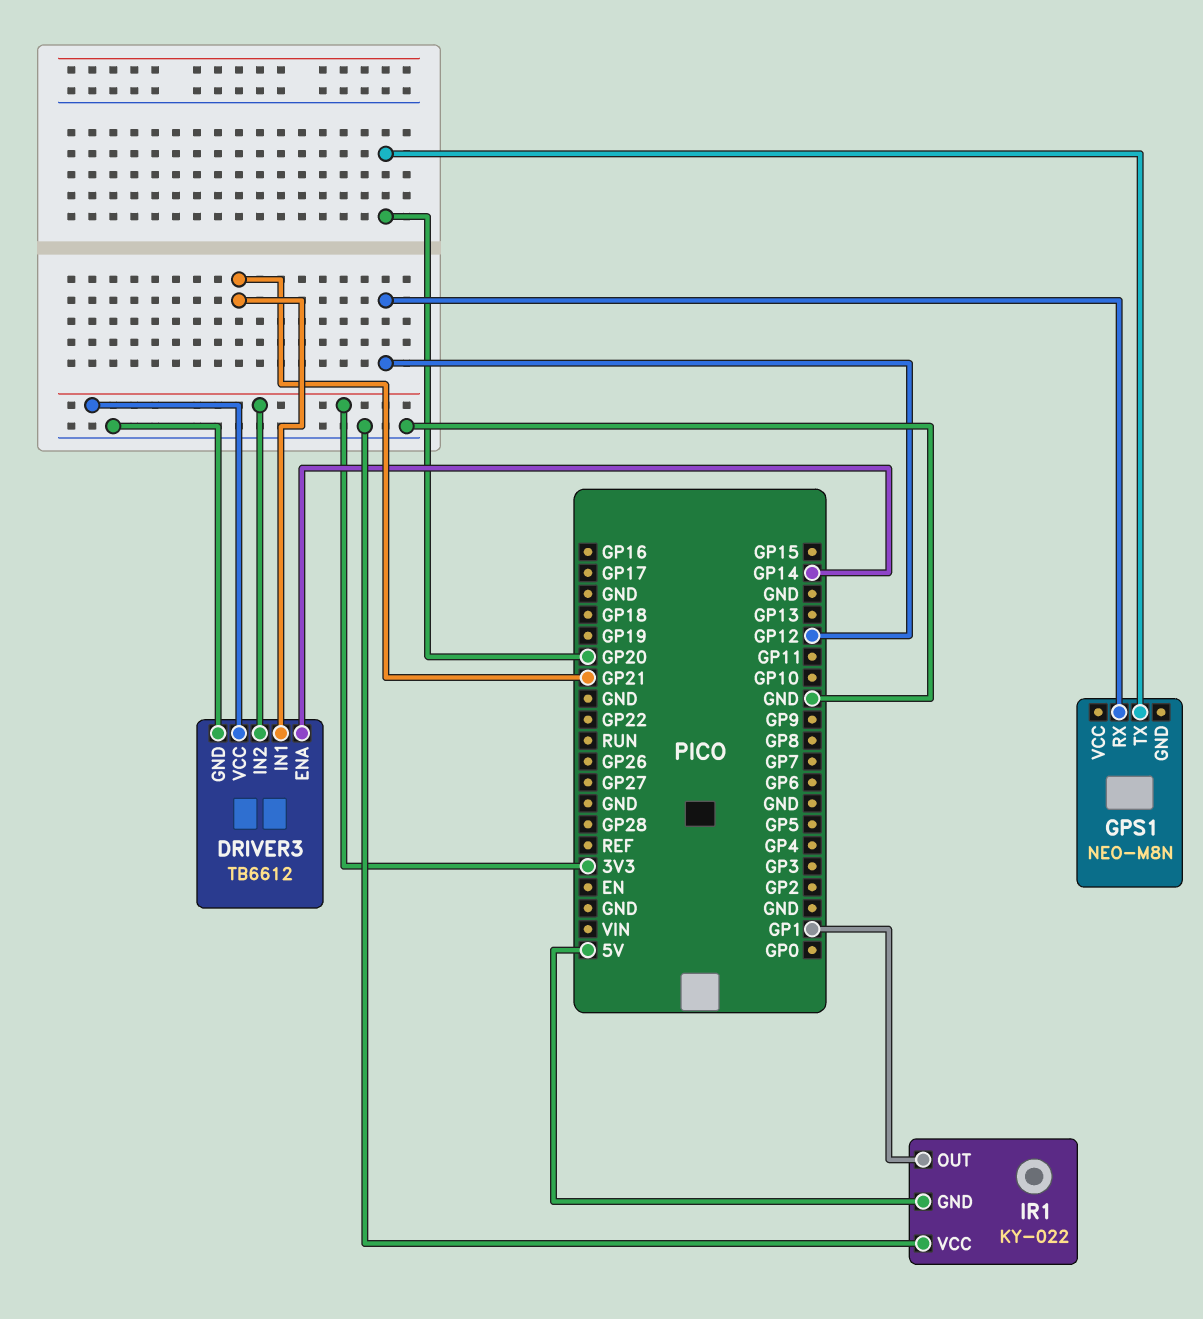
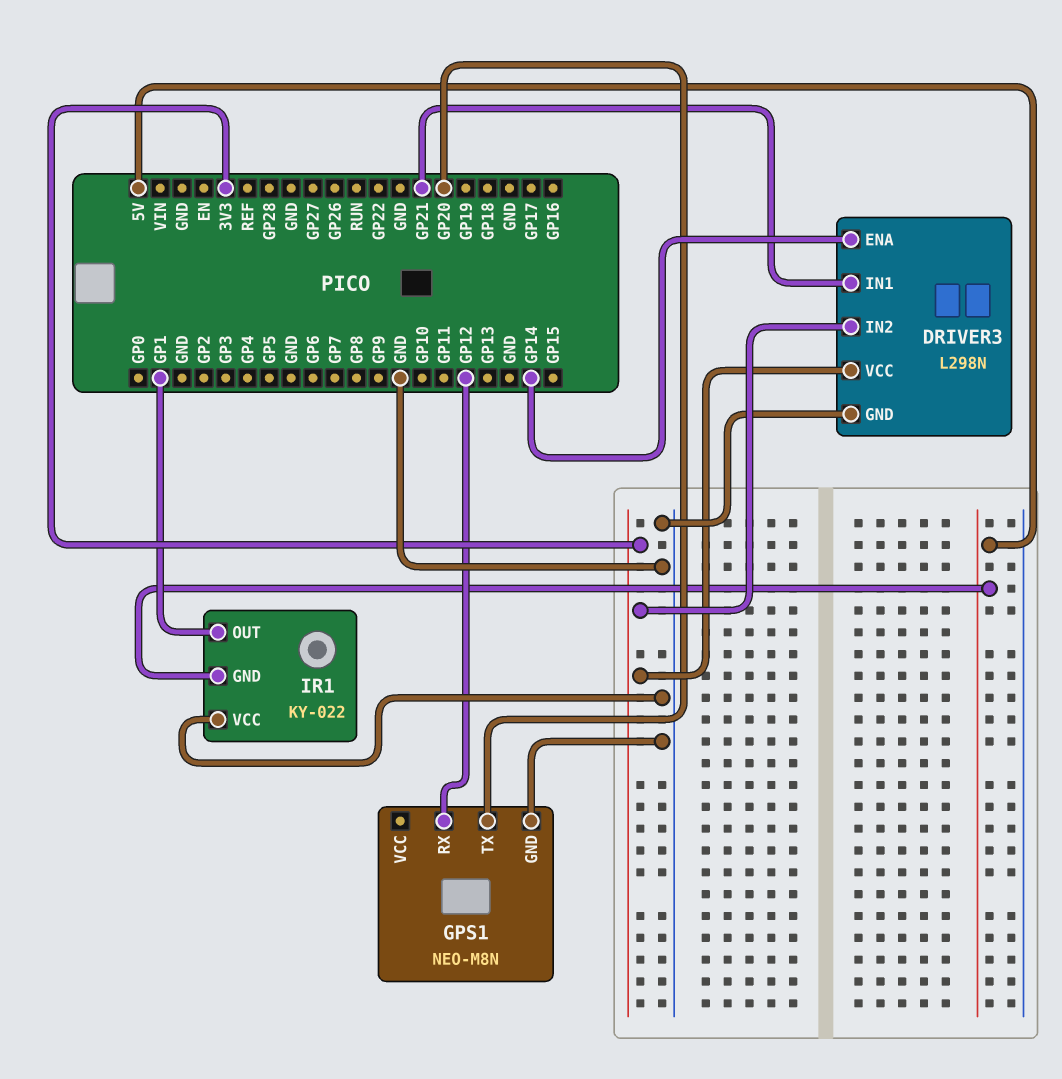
DRIVER3: TB6612 -> L298N
GPS1 pin GND: none -> GND

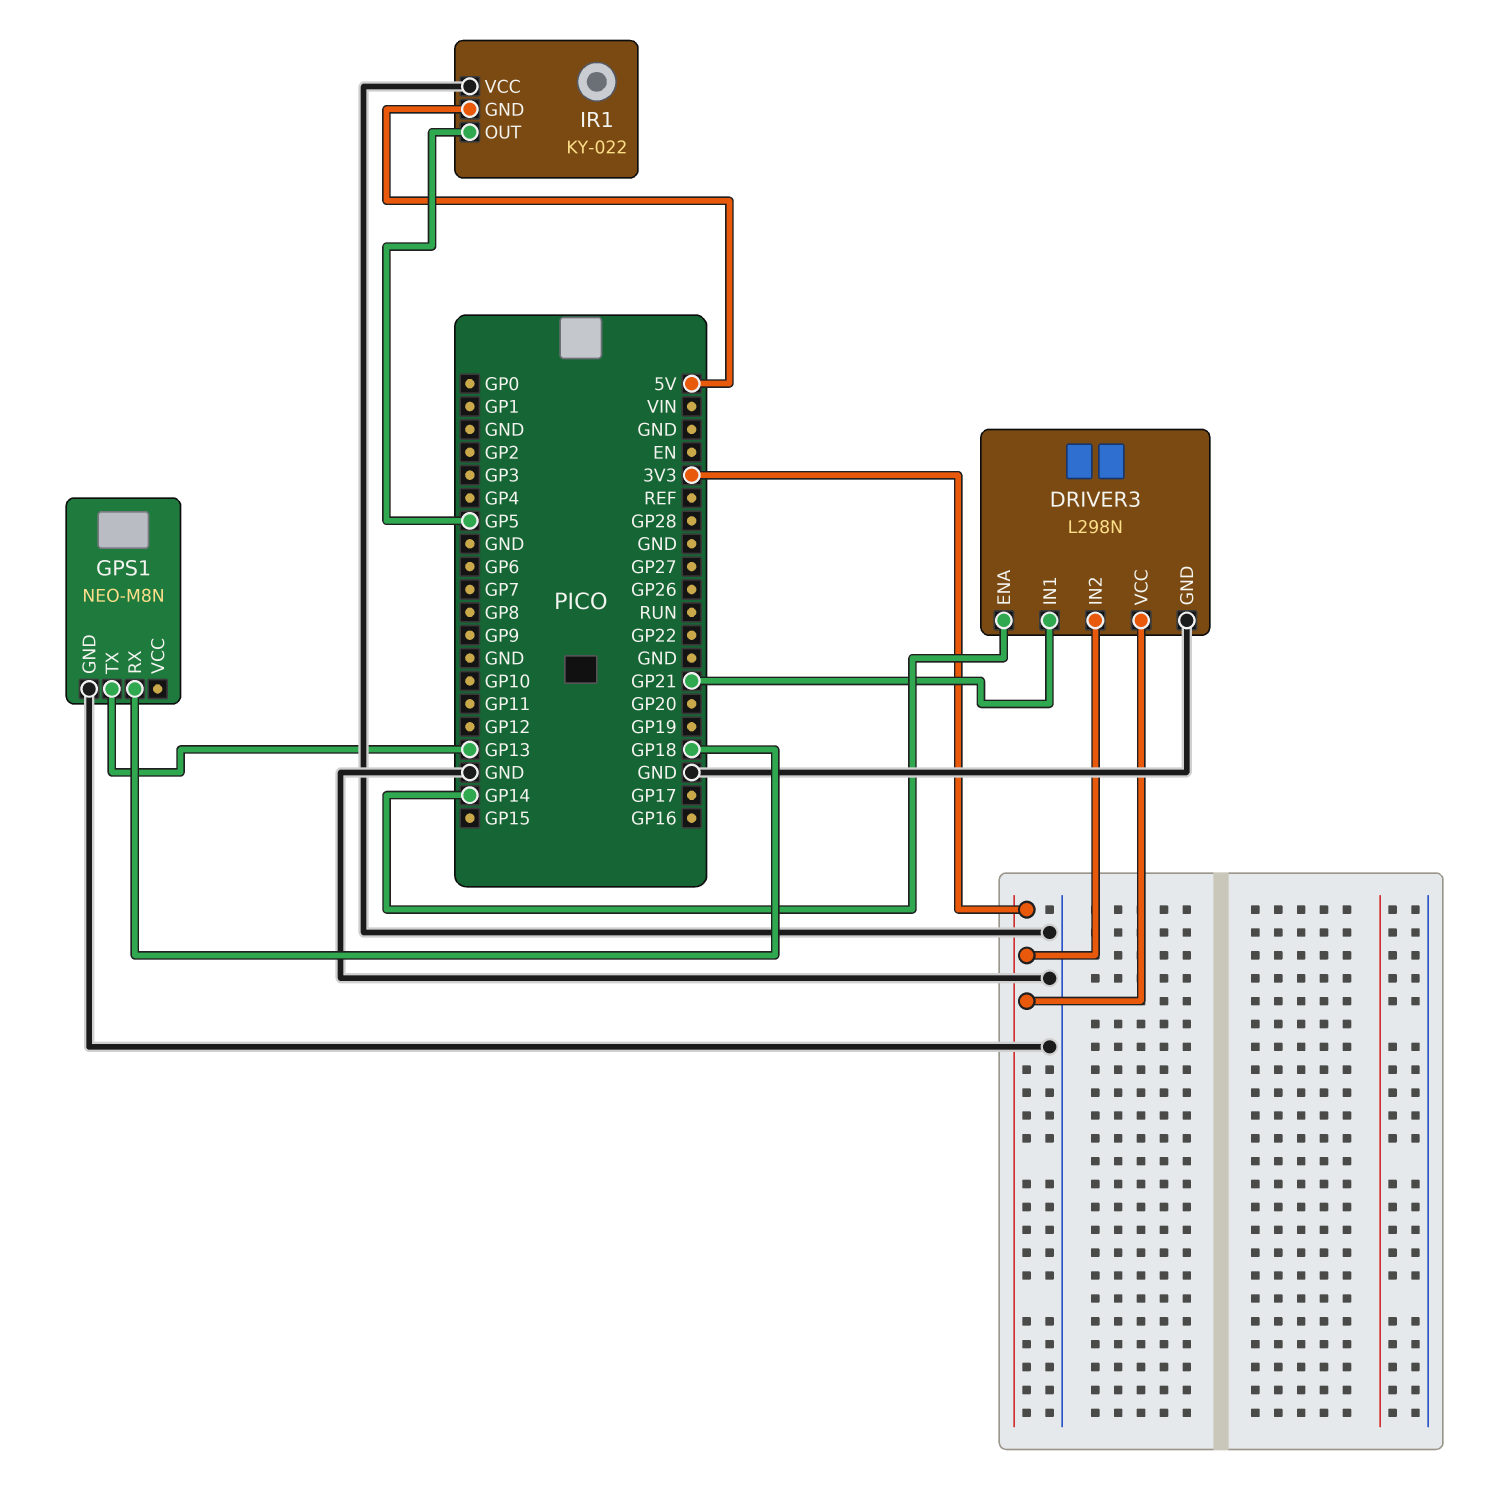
GPS1 pin RX: GP12 -> GP18
GPS1 pin TX: GP20 -> GP13
IR1 pin OUT: GP1 -> GP5

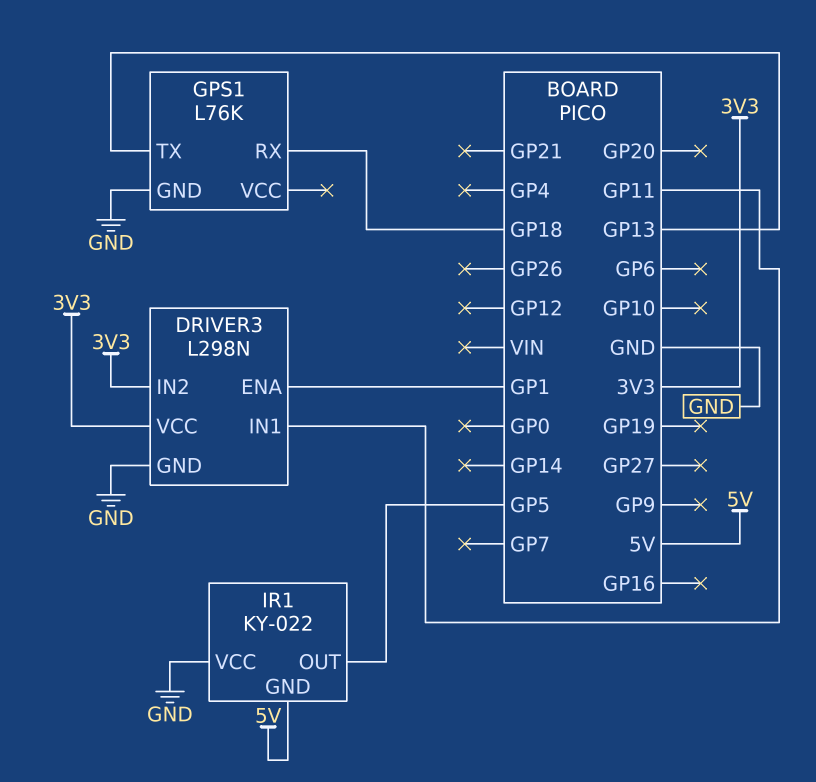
DRIVER3 pin ENA: GP14 -> GP1
DRIVER3 pin IN1: GP21 -> GP11
GPS1: NEO-M8N -> L76K

